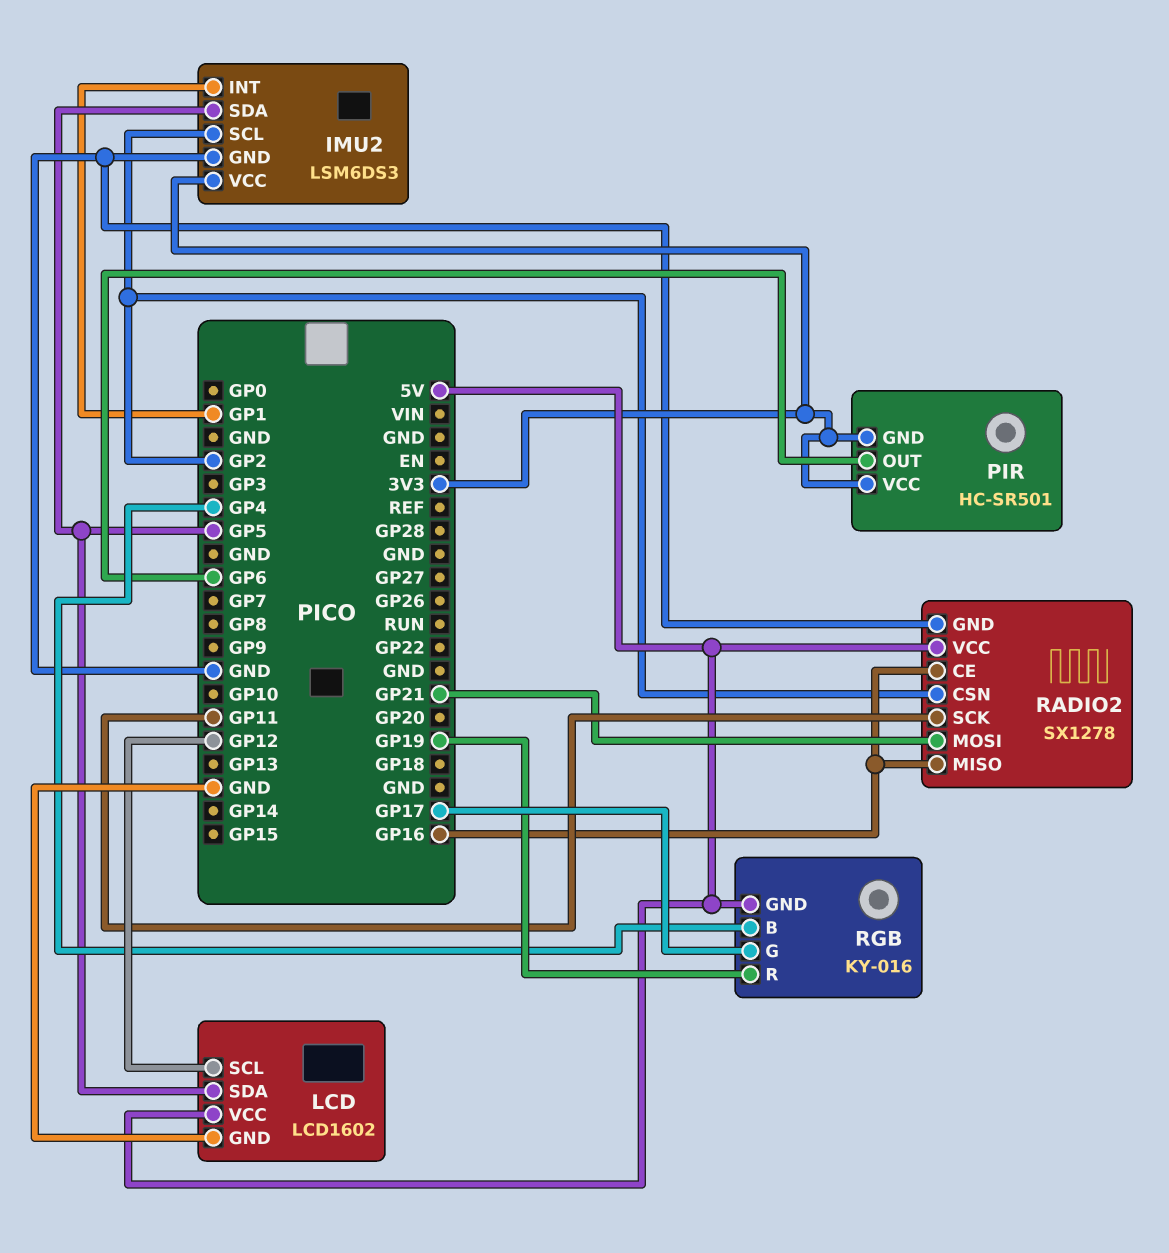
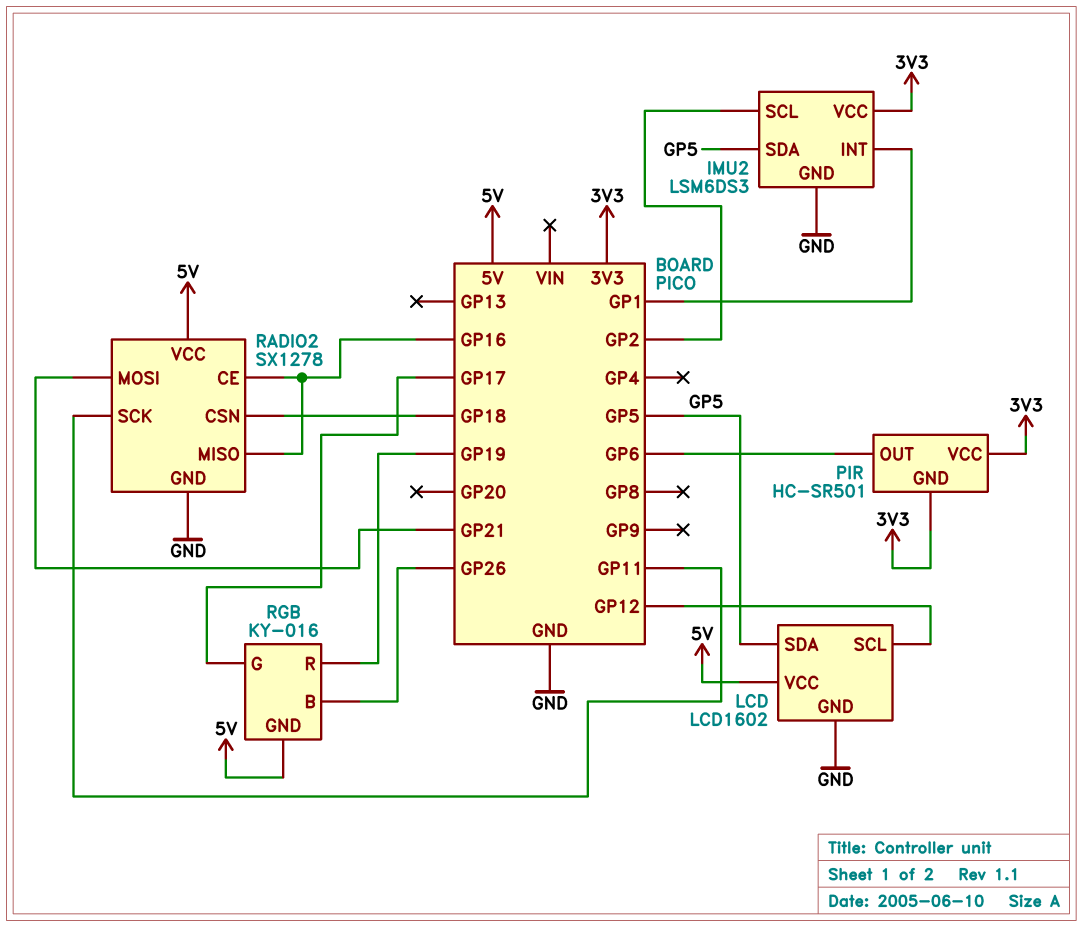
RADIO2 pin CSN: GP2 -> GP18
RGB pin B: GP4 -> GP26

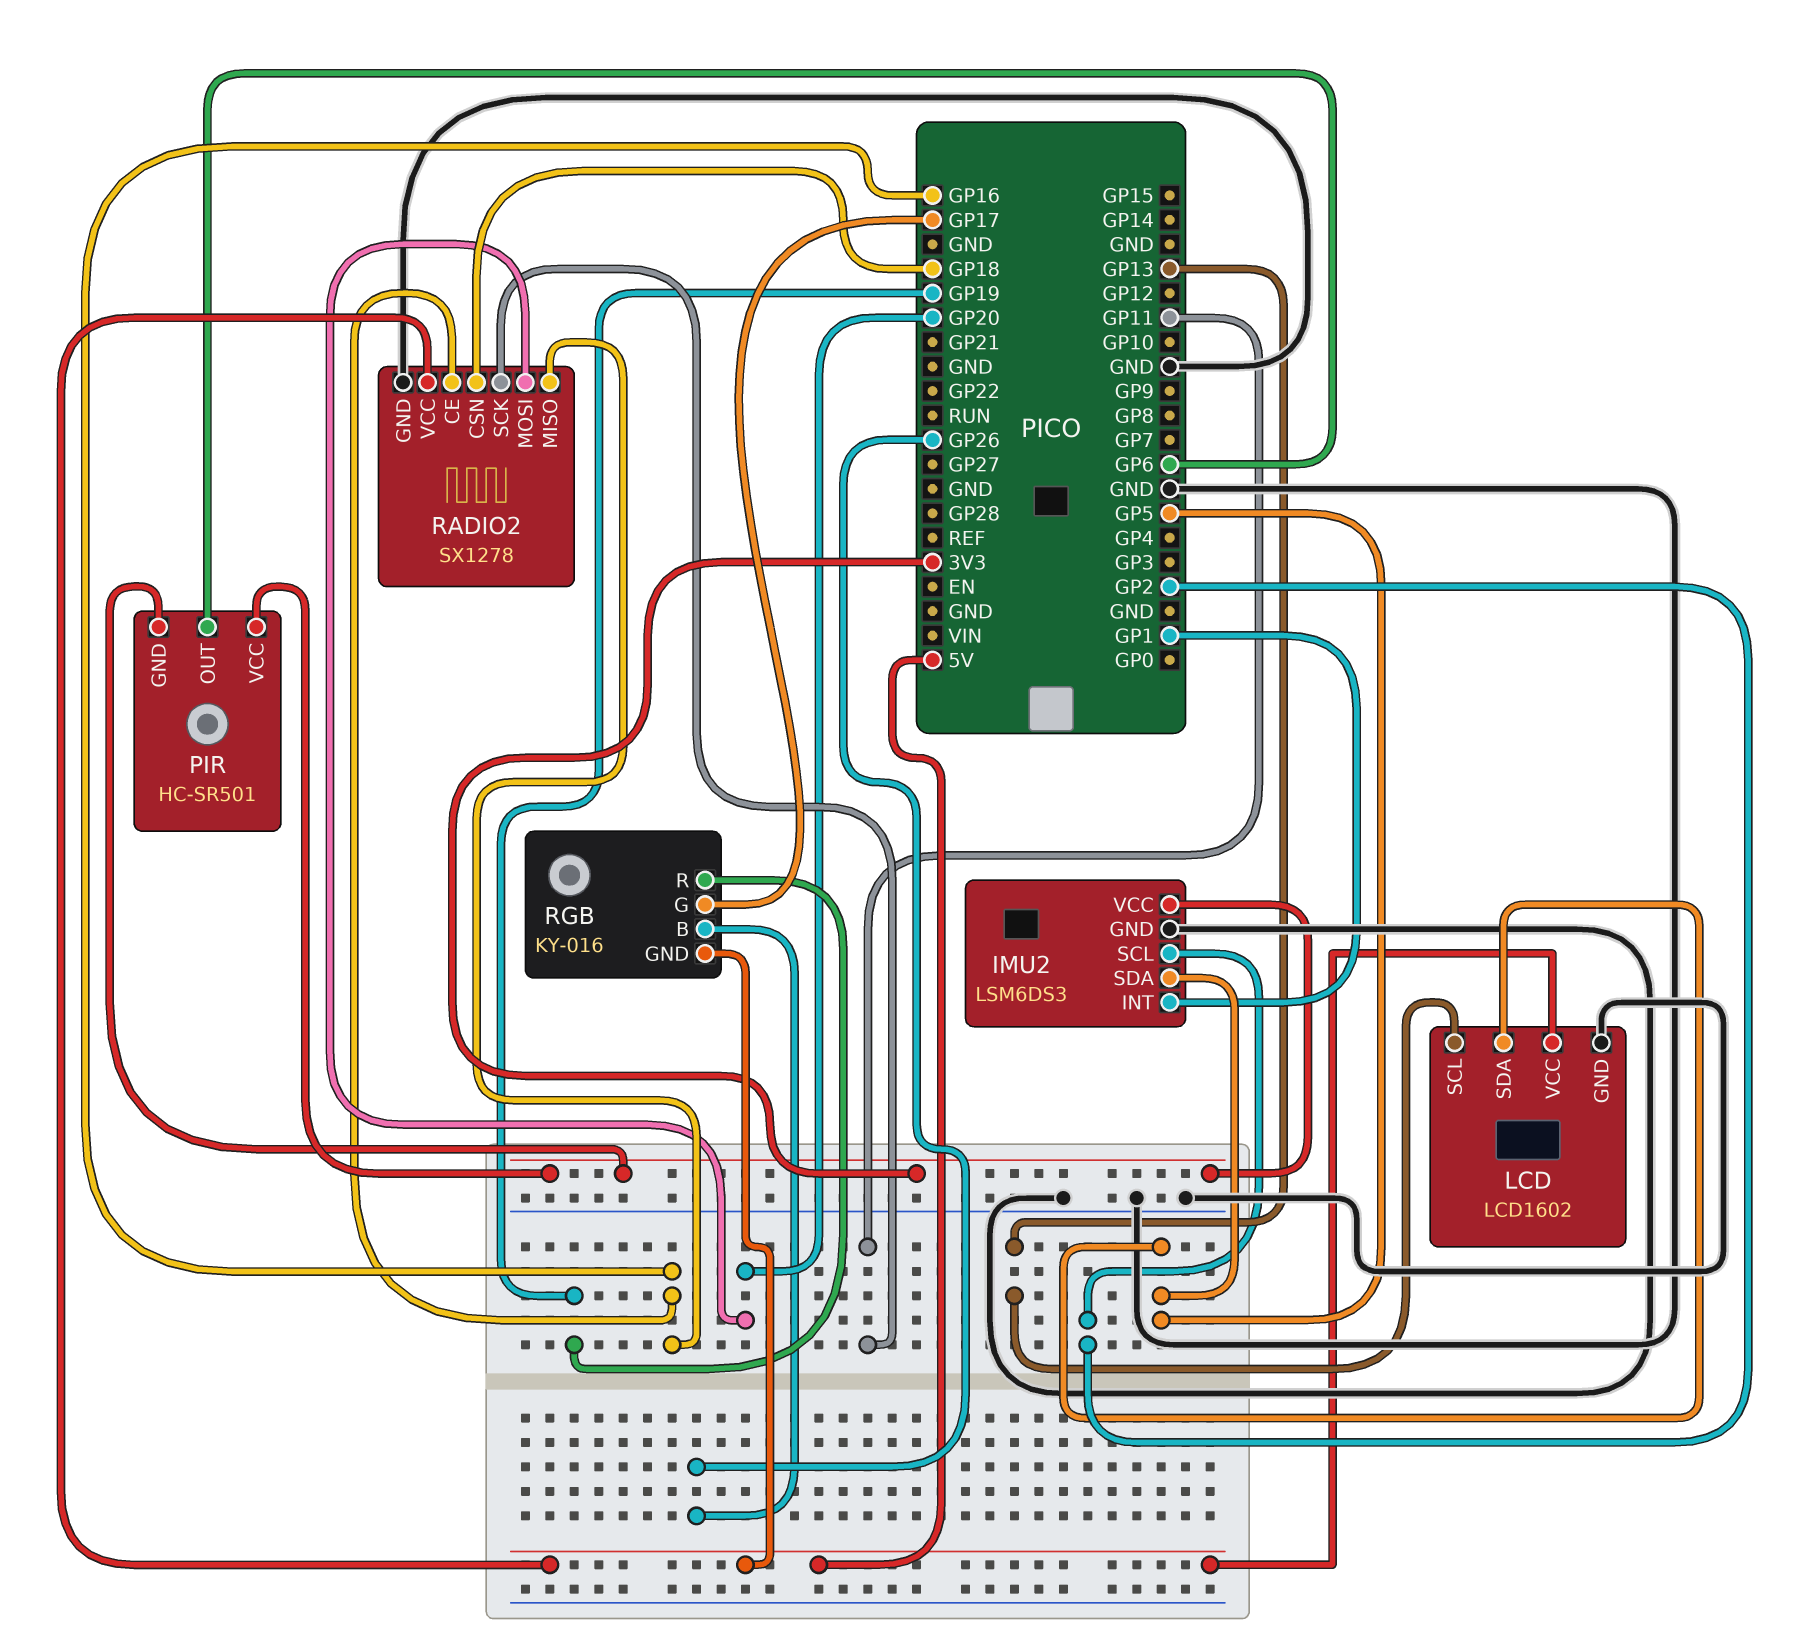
LCD pin SCL: GP12 -> GP13
RADIO2 pin MOSI: GP21 -> GP20

